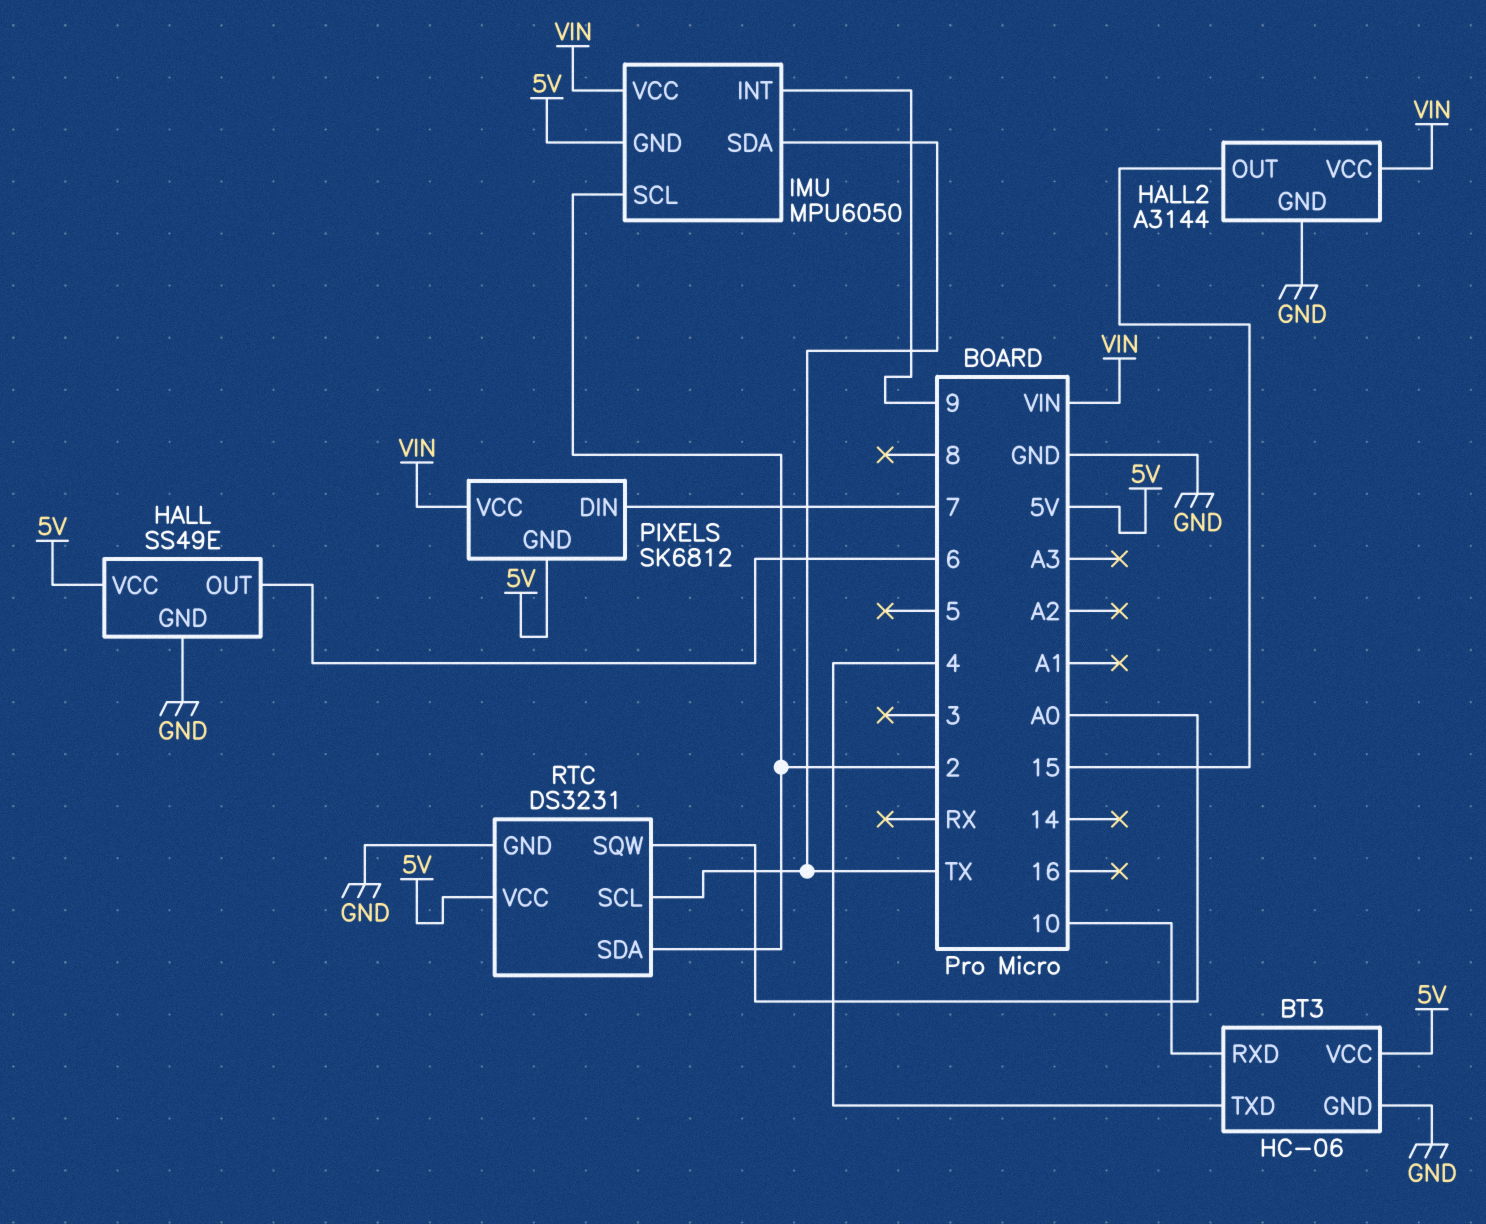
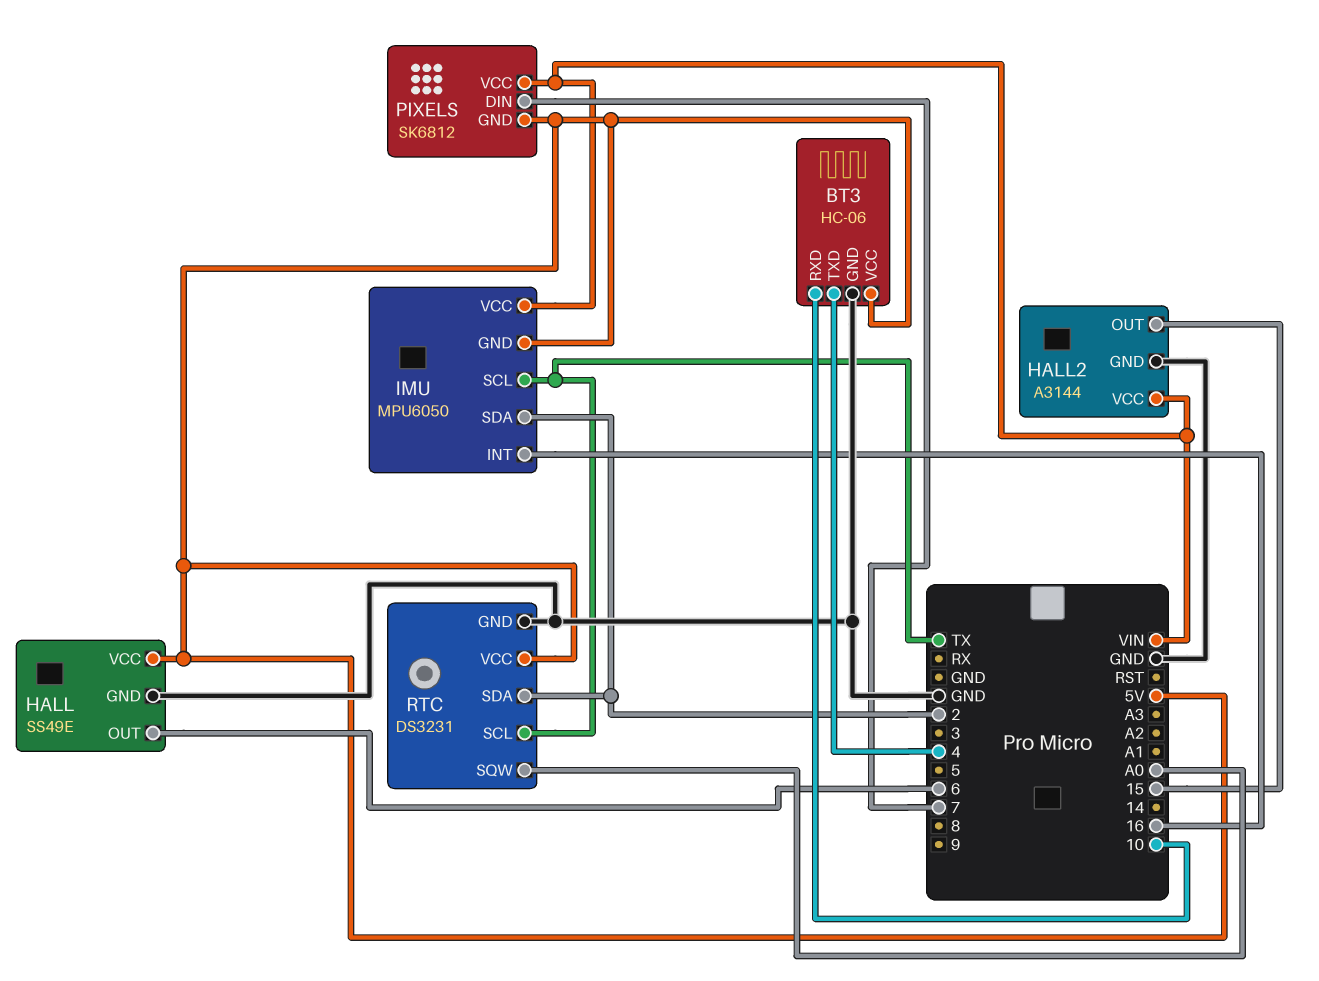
IMU pin INT: 9 -> 16
IMU pin SCL: 2 -> TX
IMU pin SDA: TX -> 2

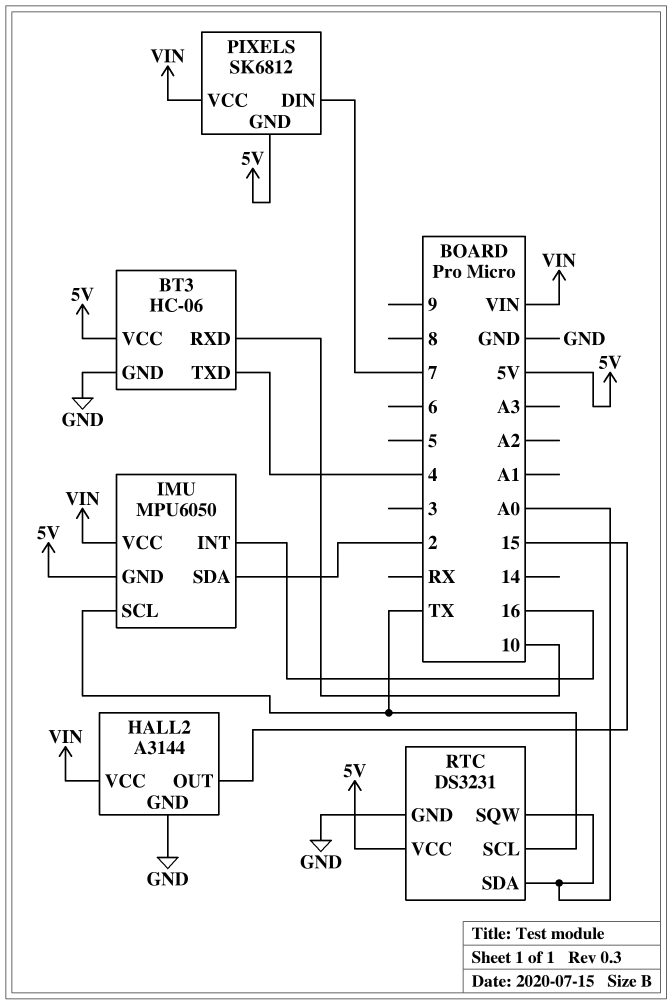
HALL: SS49E -> none
HALL pin GND: GND -> none
HALL pin OUT: 6 -> none
HALL pin VCC: 5V -> none
RTC pin SDA: 2 -> A0

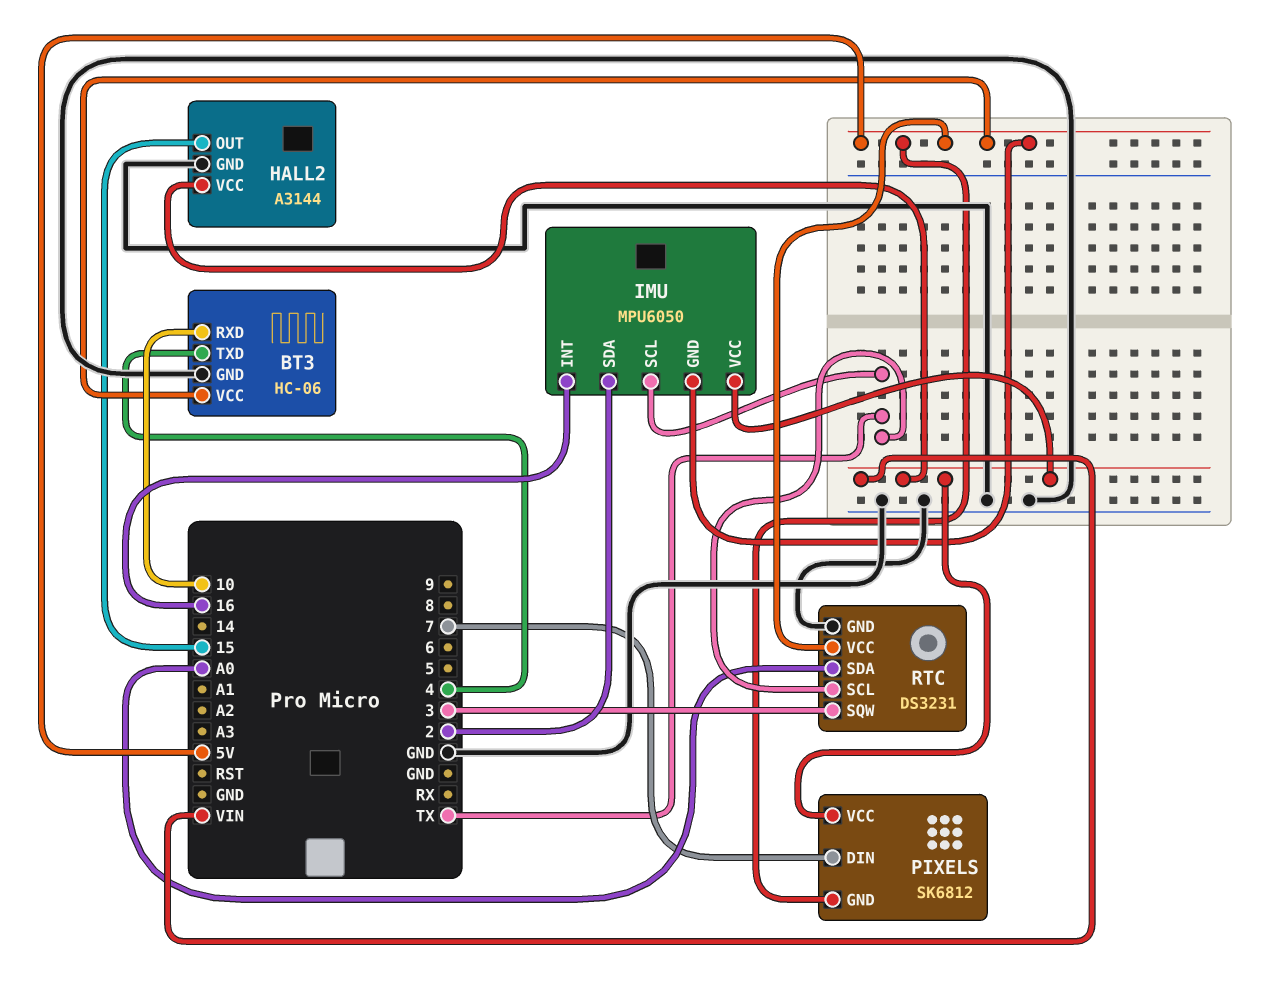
RTC pin SQW: A0 -> 3

